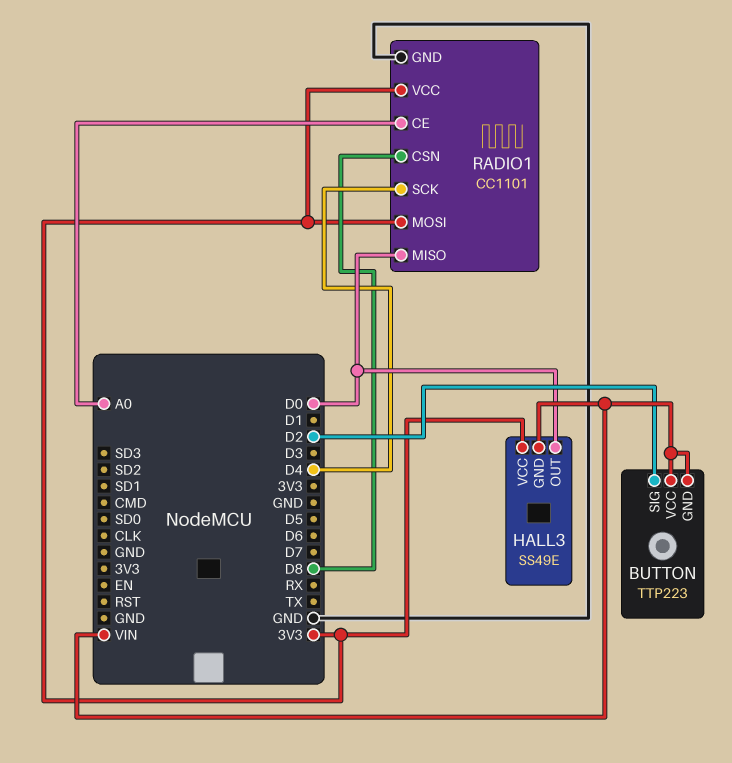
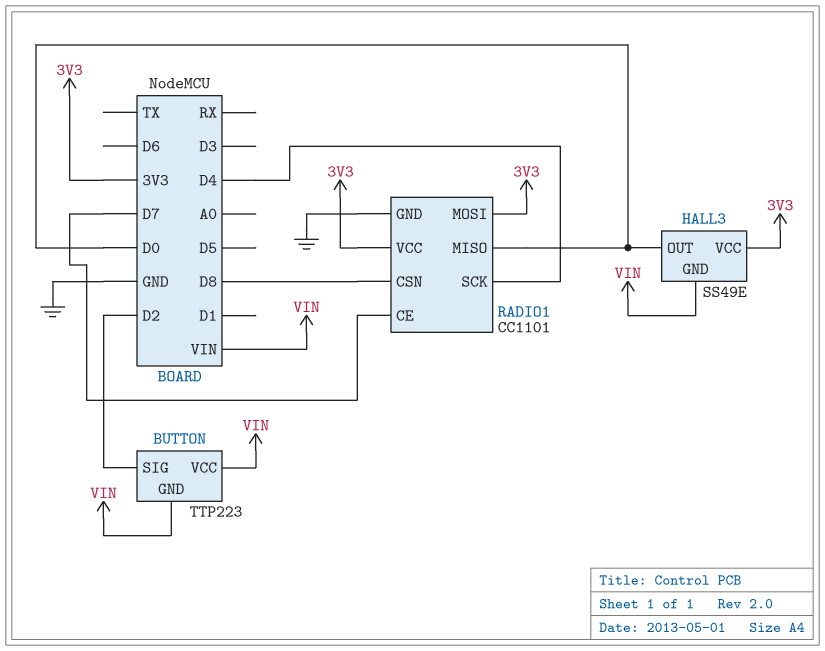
RADIO1 pin CE: A0 -> D7

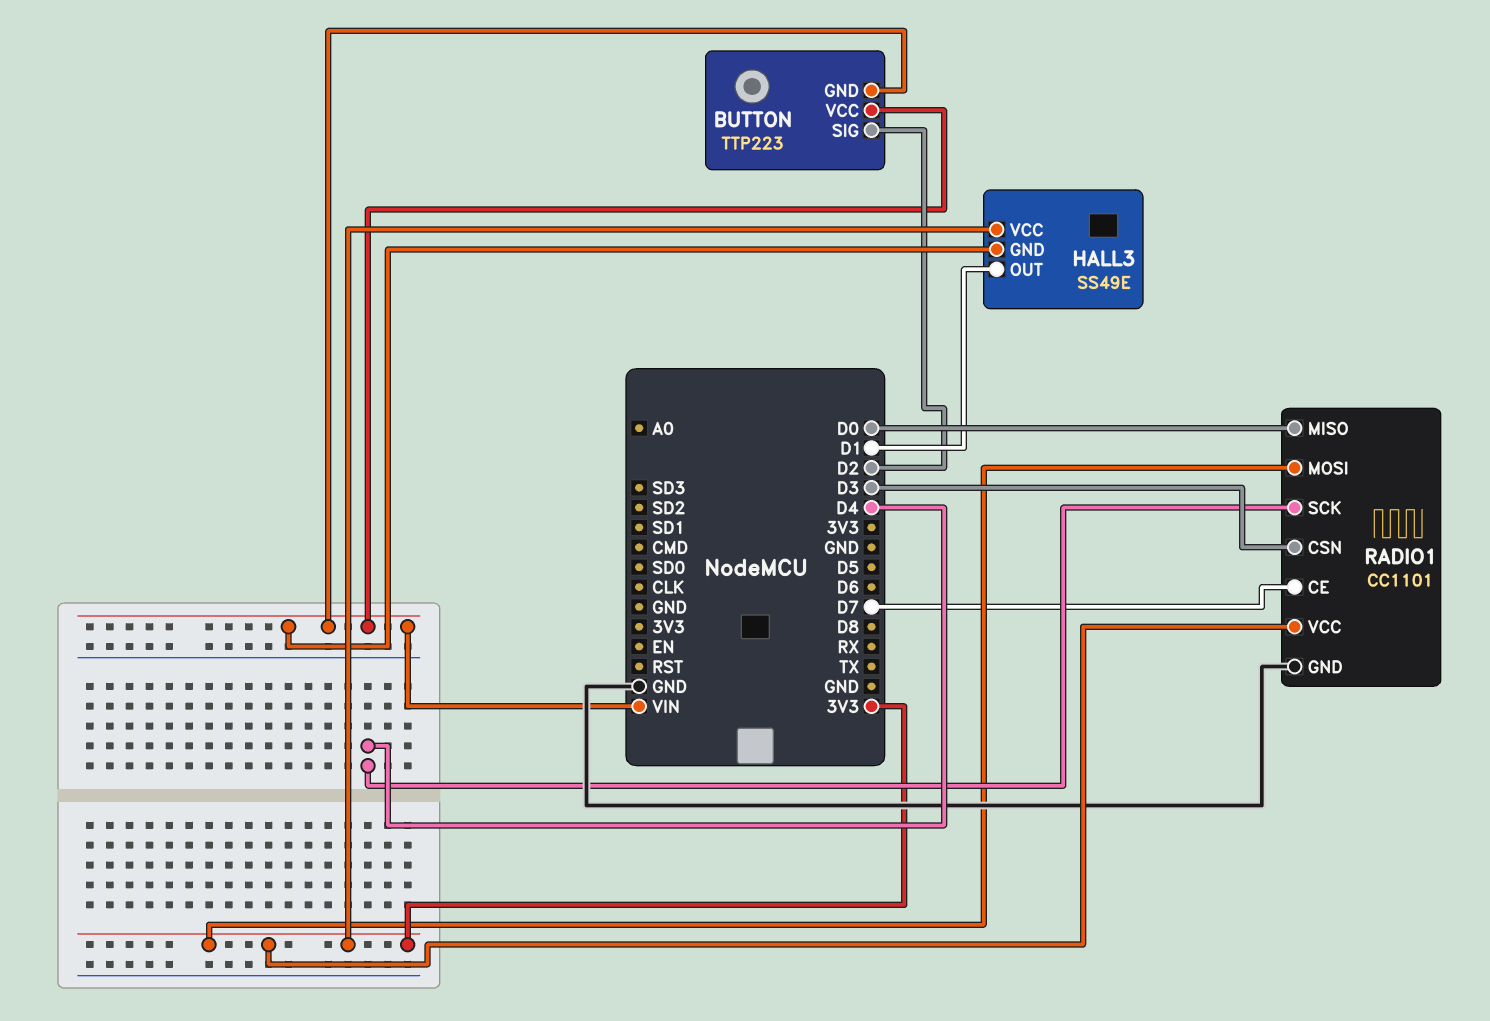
HALL3 pin OUT: D0 -> D1
RADIO1 pin CSN: D8 -> D3

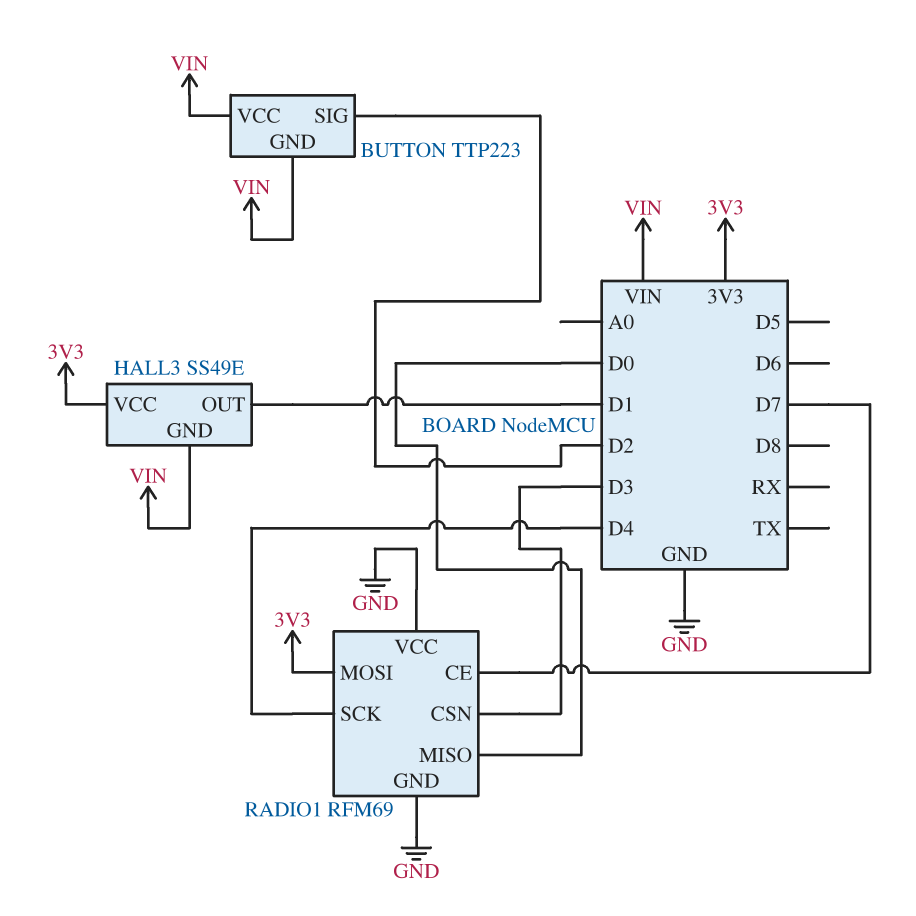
RADIO1: CC1101 -> RFM69
RADIO1 pin VCC: 3V3 -> GND

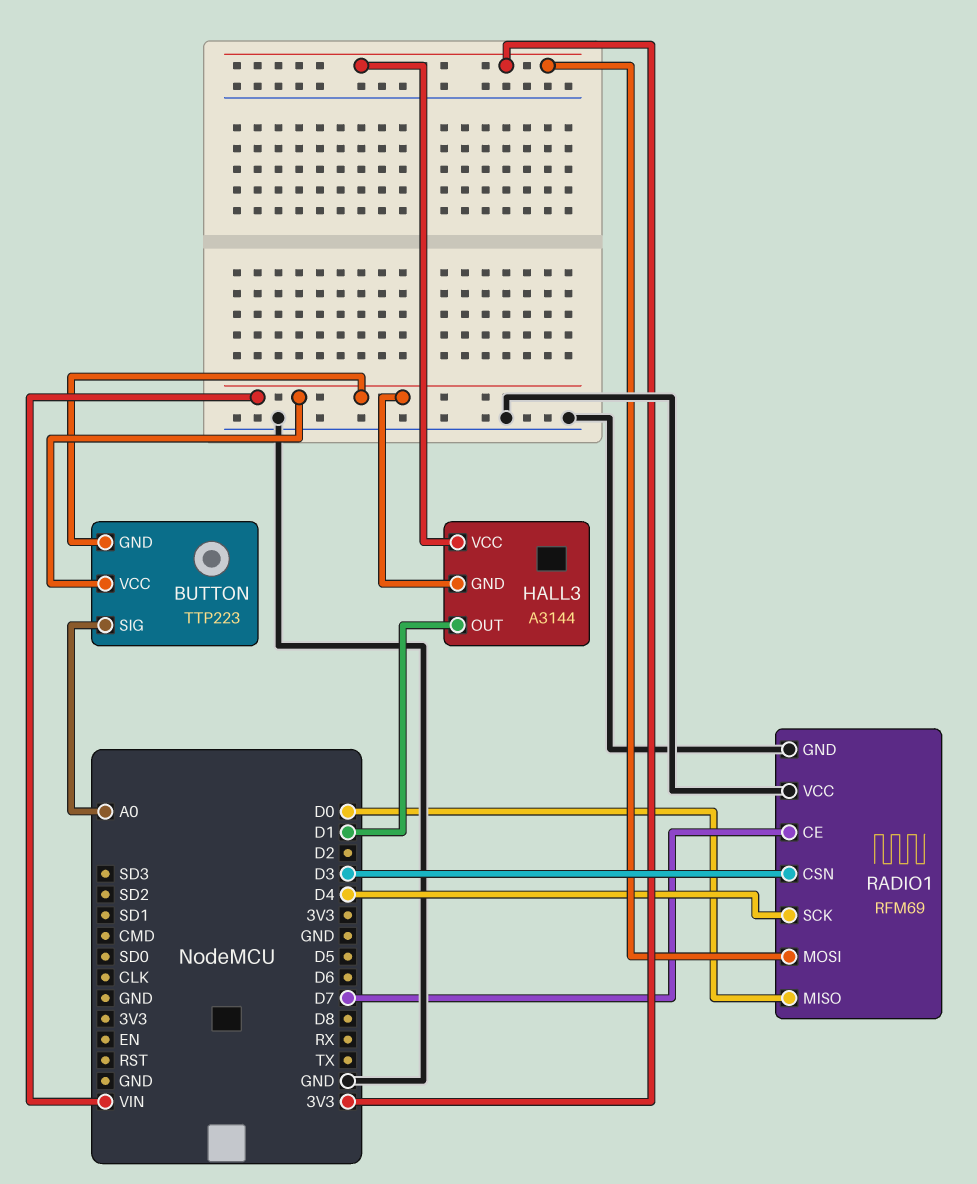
BUTTON pin SIG: D2 -> A0
HALL3: SS49E -> A3144

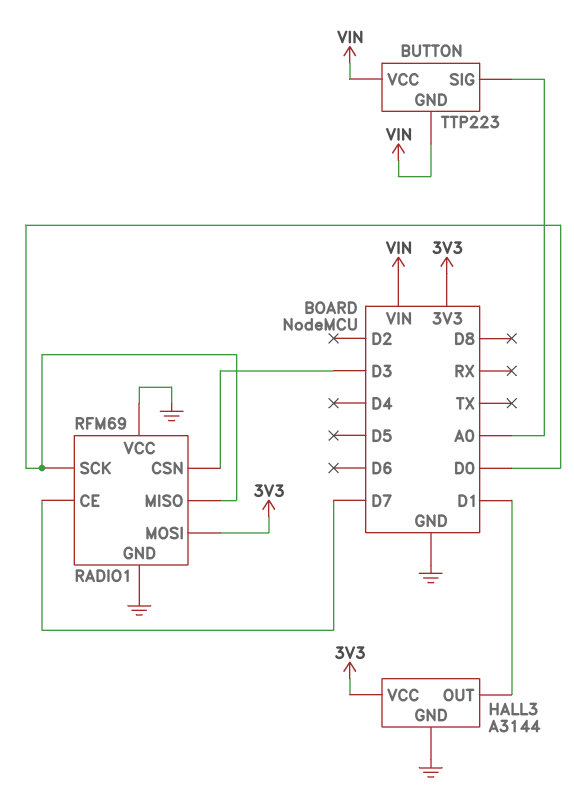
HALL3 pin GND: VIN -> GND
RADIO1 pin SCK: D4 -> D0

